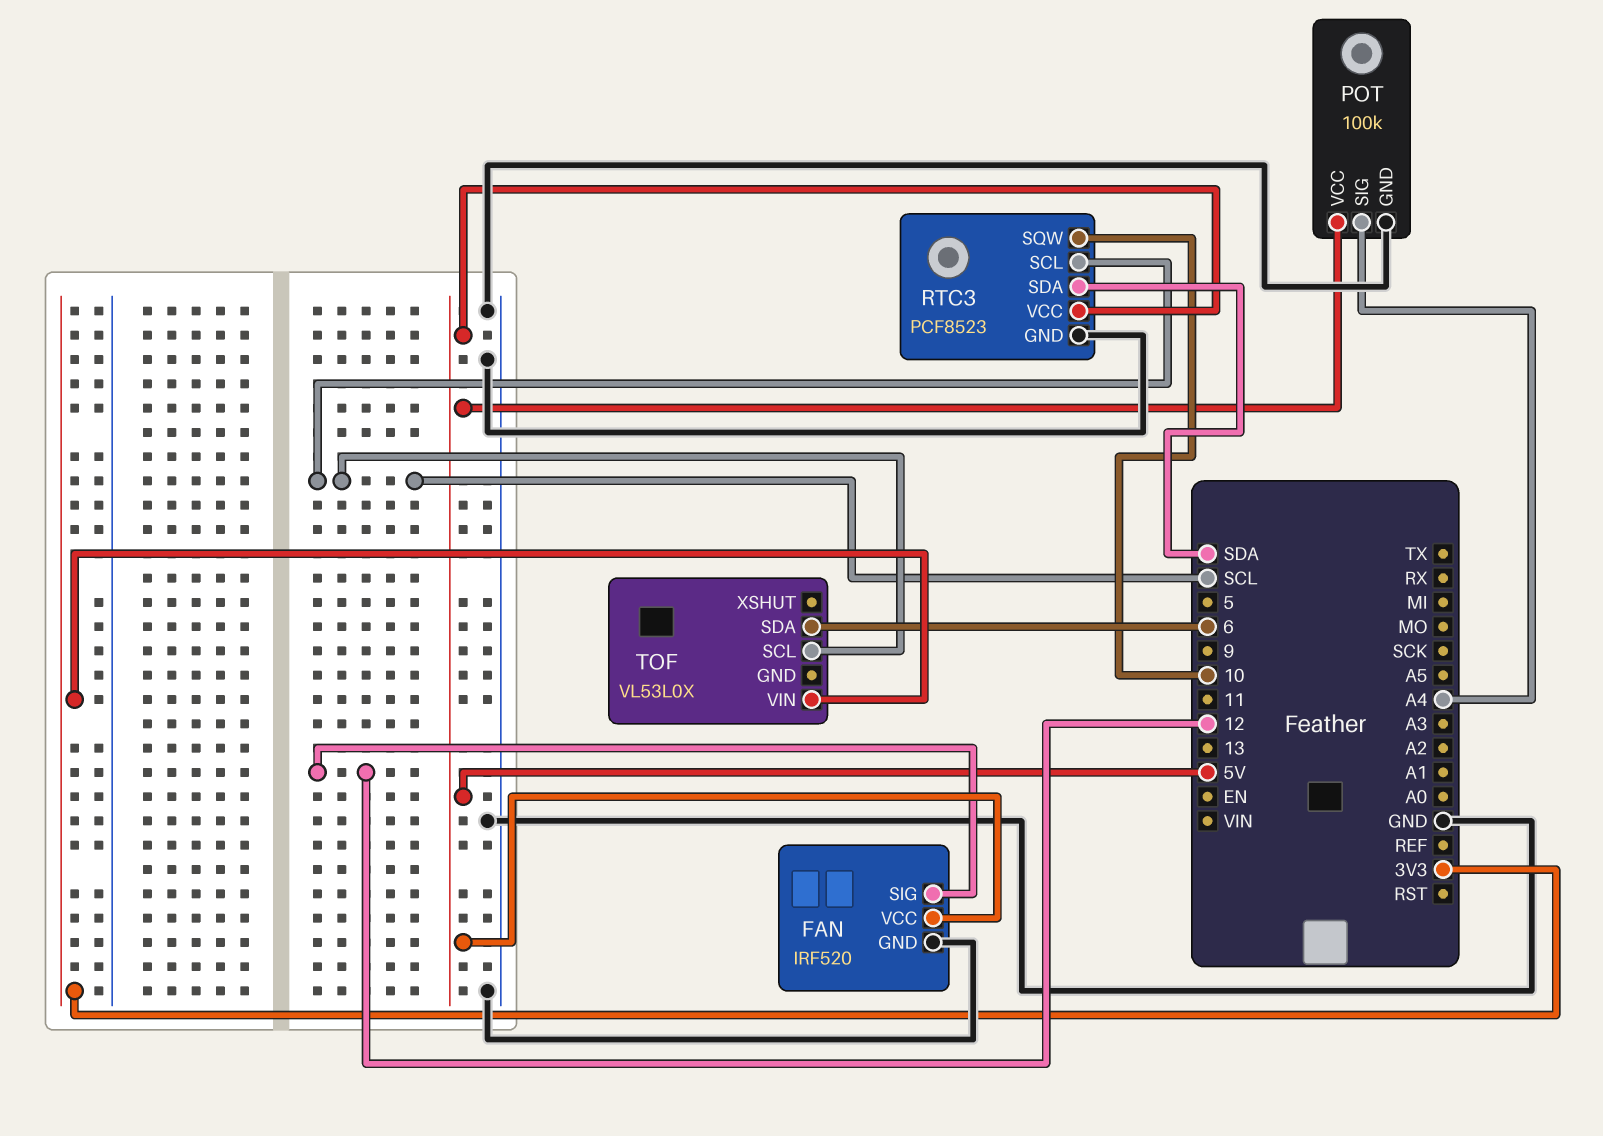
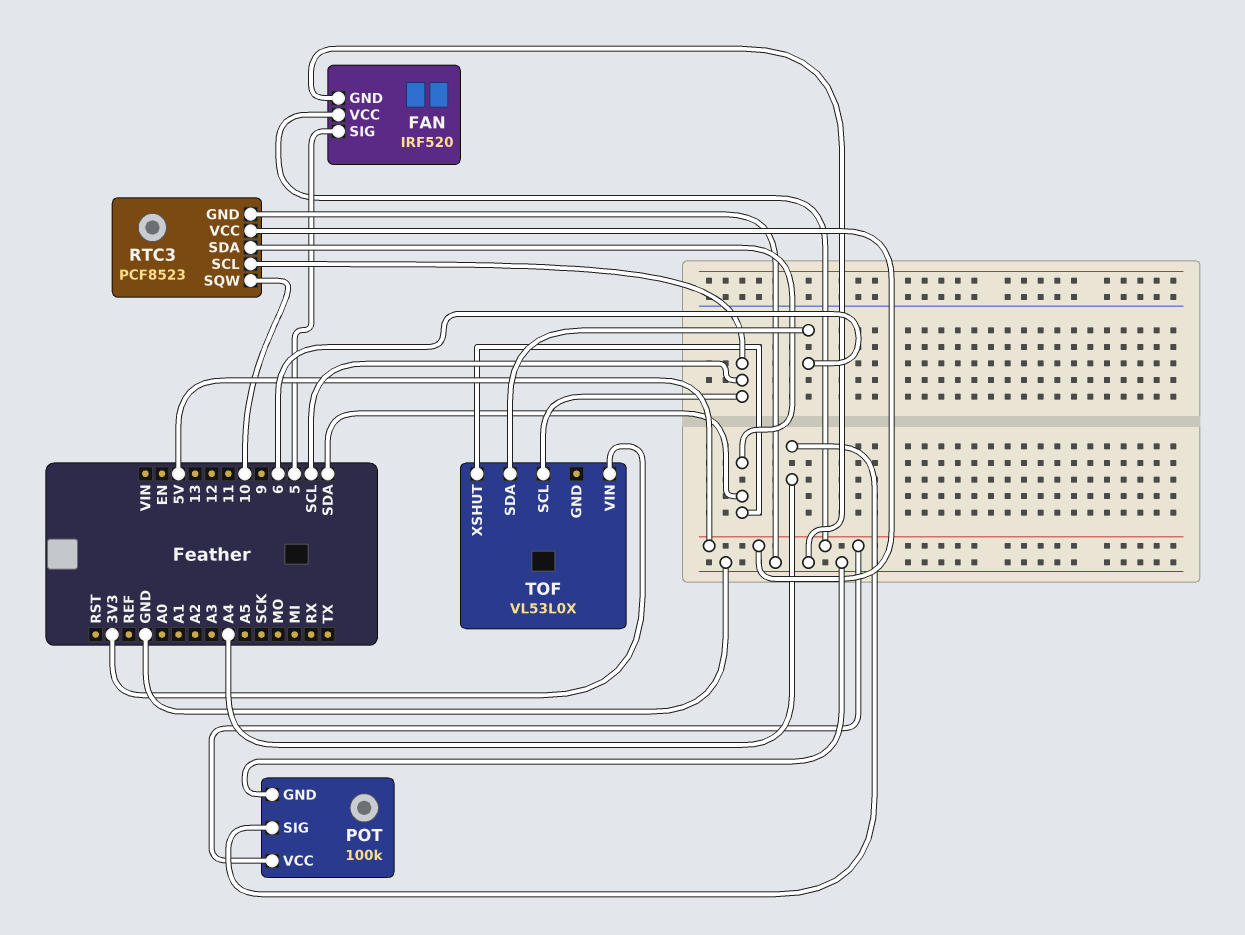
FAN pin SIG: 12 -> 5
TOF pin XSHUT: none -> SDA

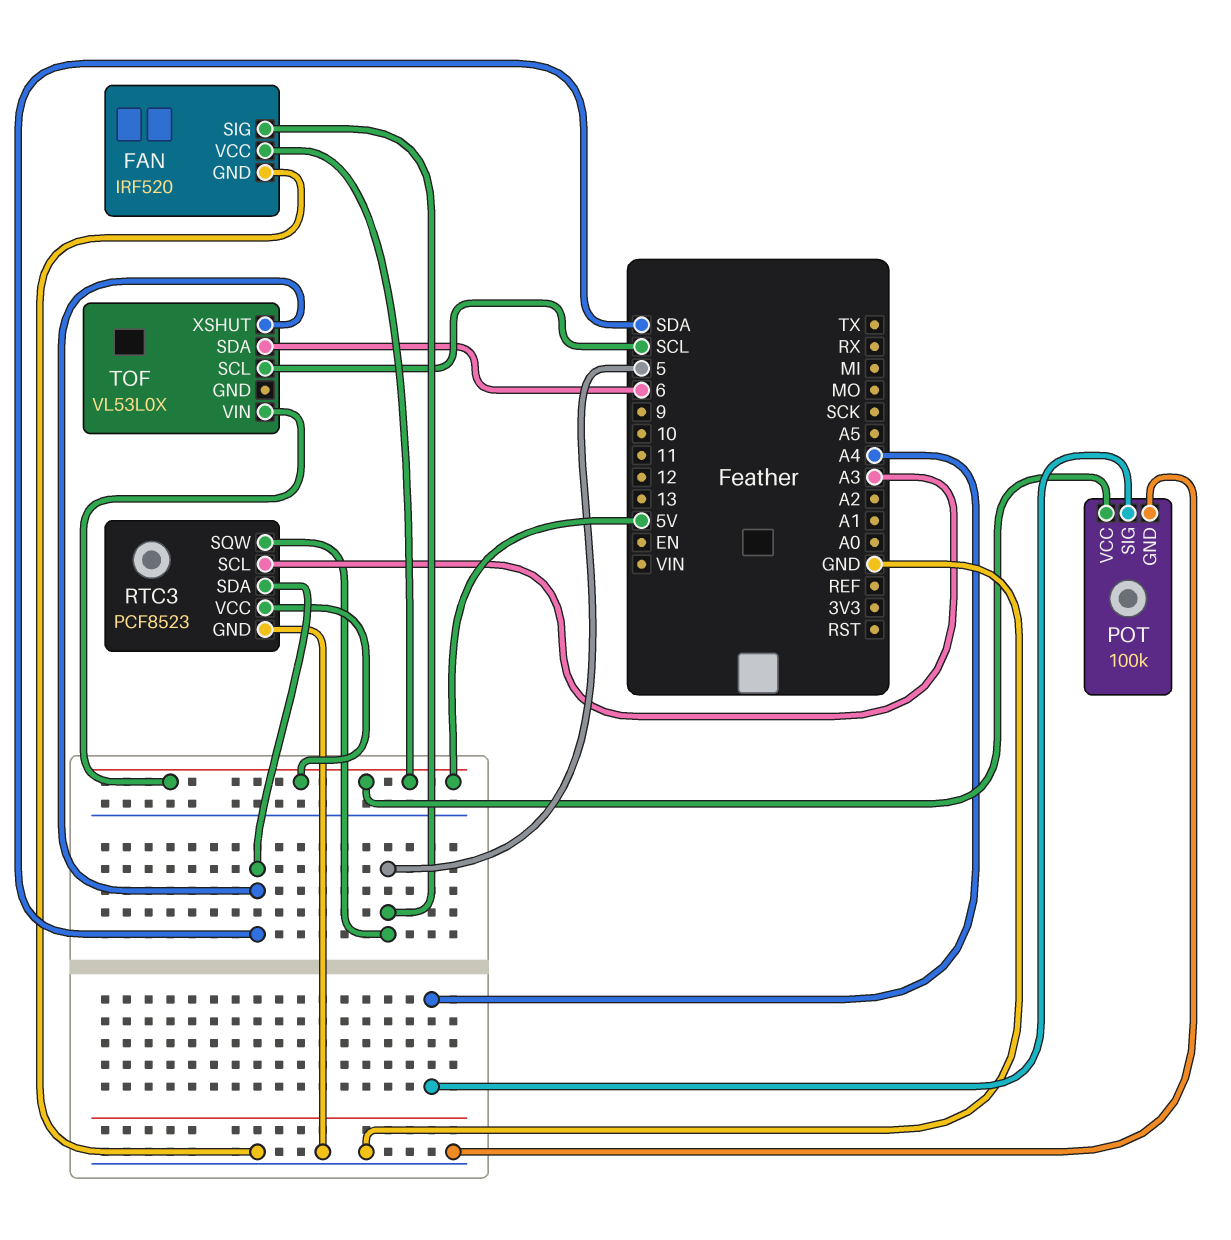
RTC3 pin SCL: SCL -> A3
RTC3 pin SQW: 10 -> 5
TOF pin VIN: 3V3 -> 5V

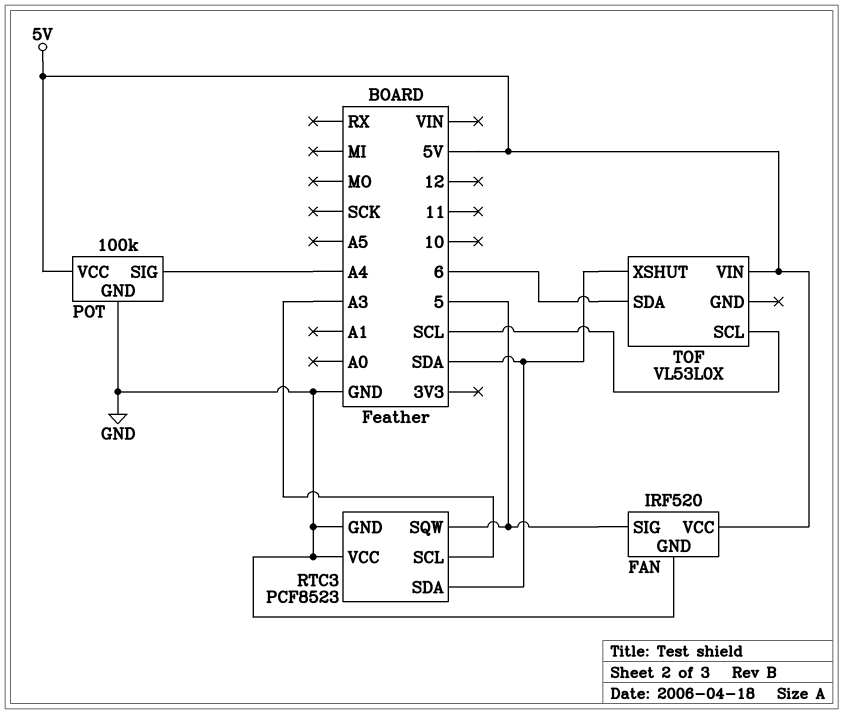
RTC3 pin VCC: 5V -> GND

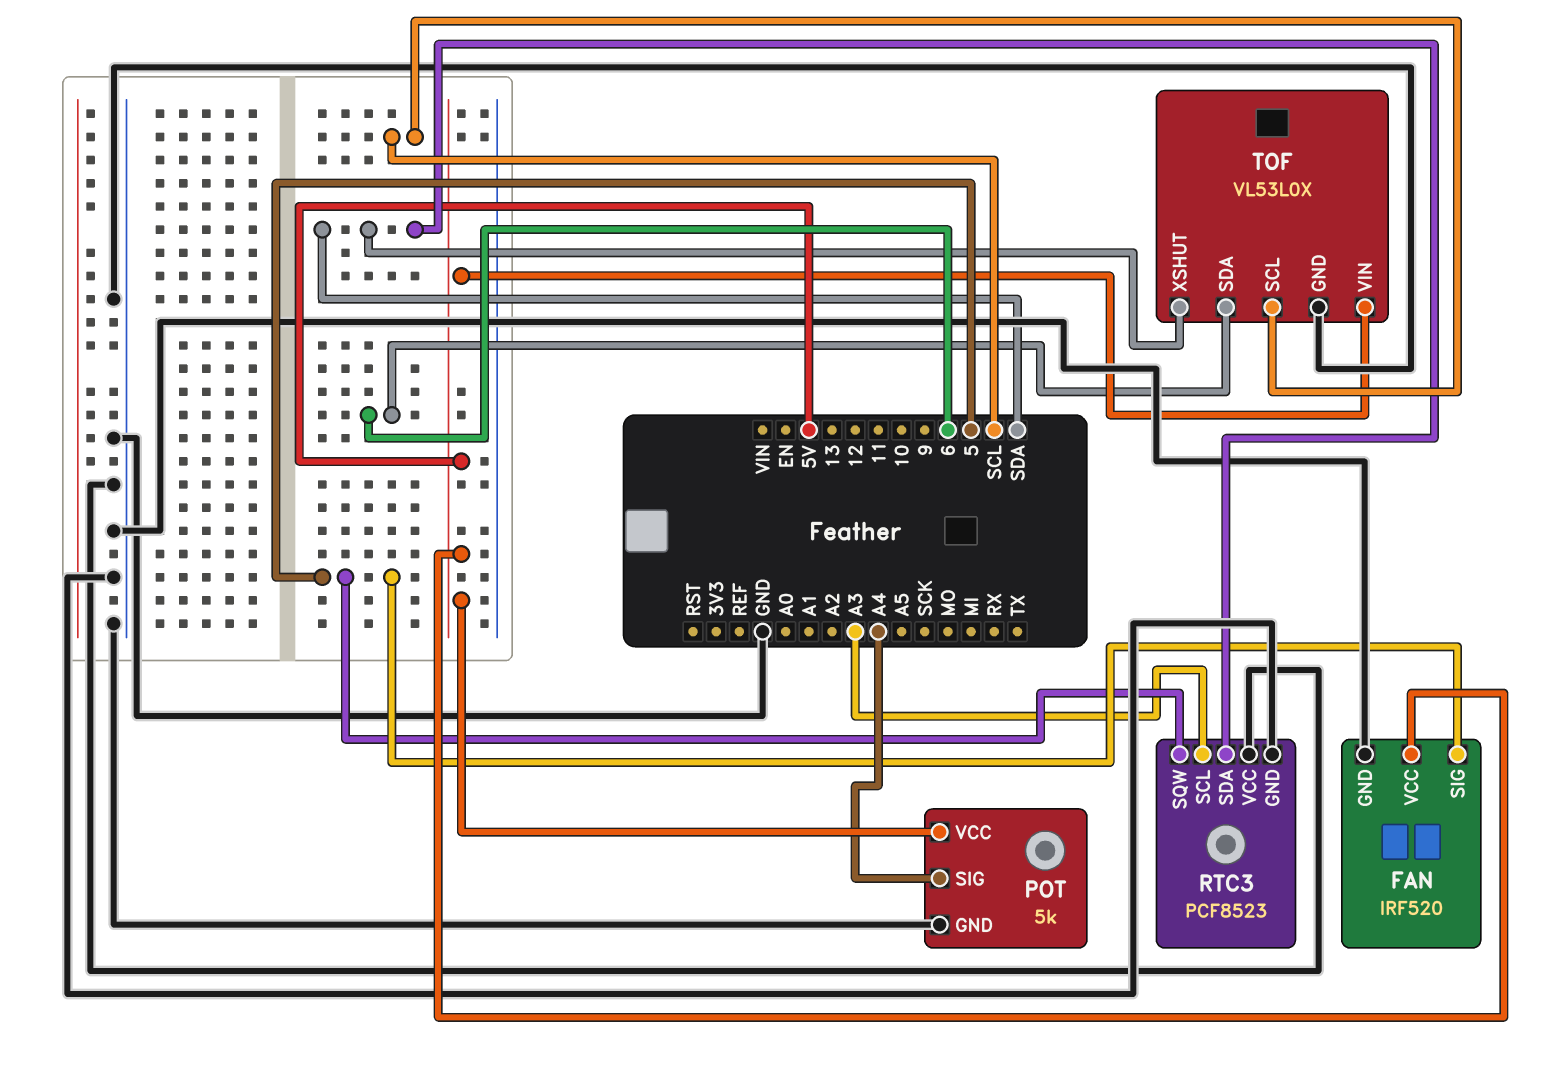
POT: 100k -> 5k
TOF pin GND: none -> GND

